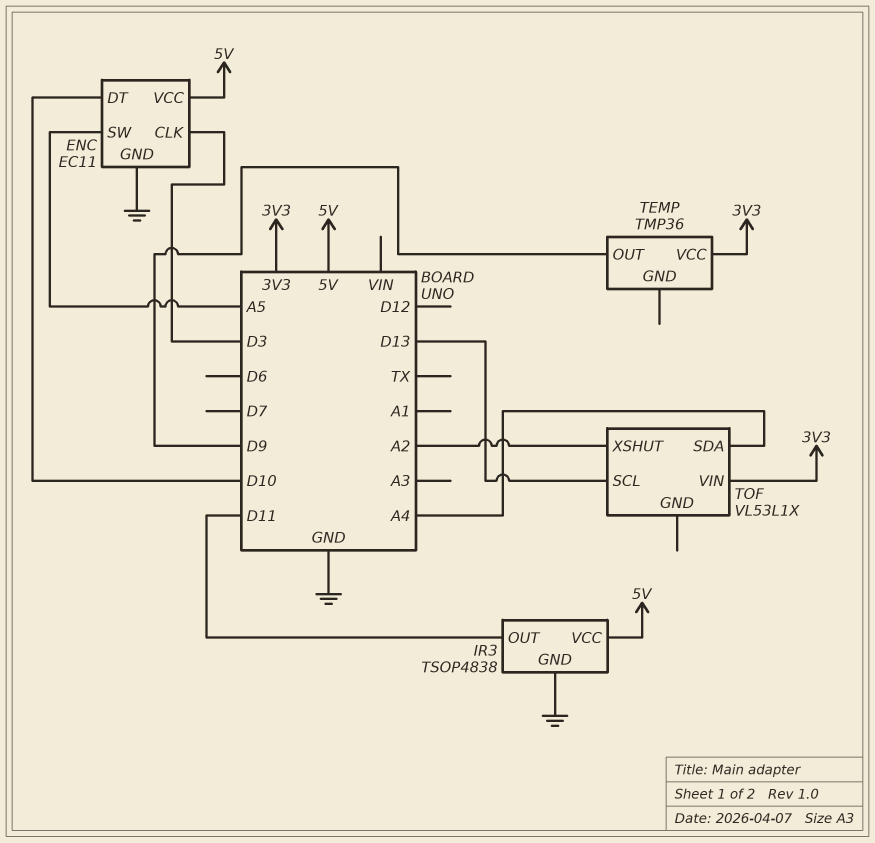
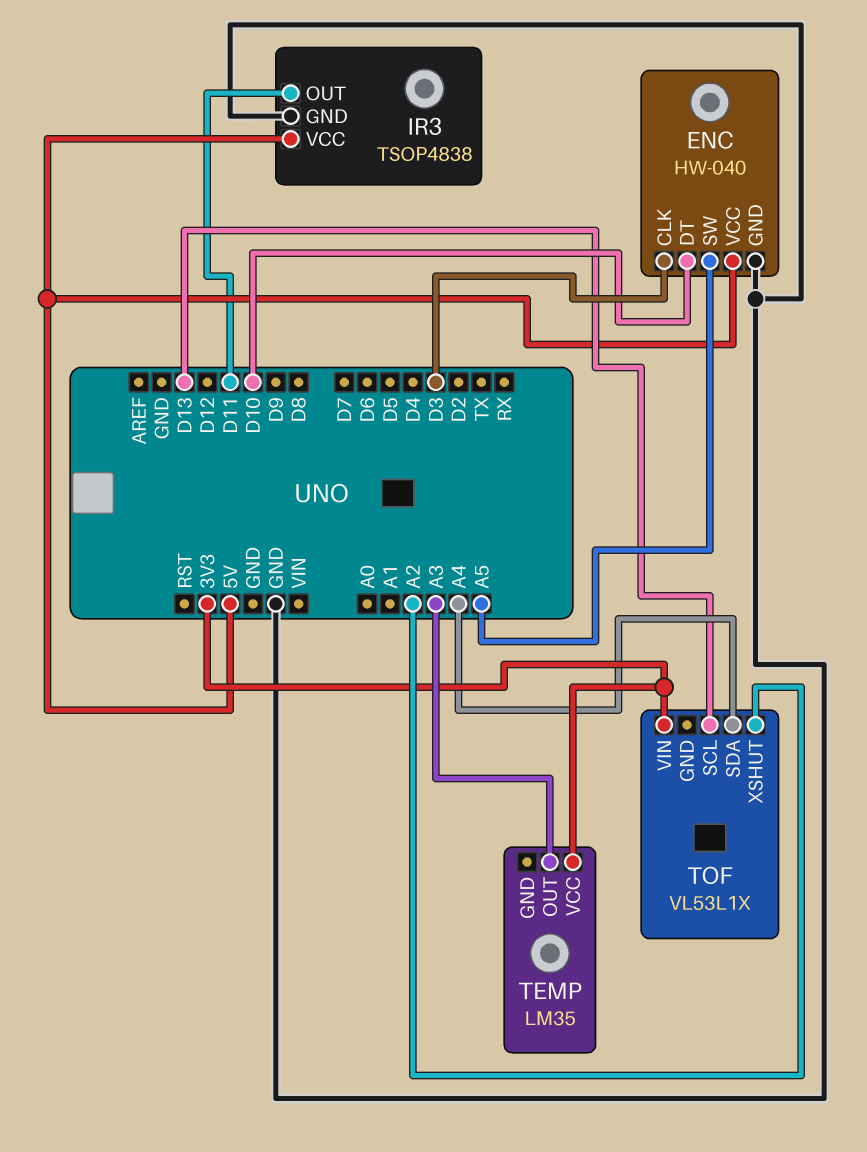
ENC: EC11 -> HW-040
TEMP: TMP36 -> LM35
TEMP pin OUT: D9 -> A3

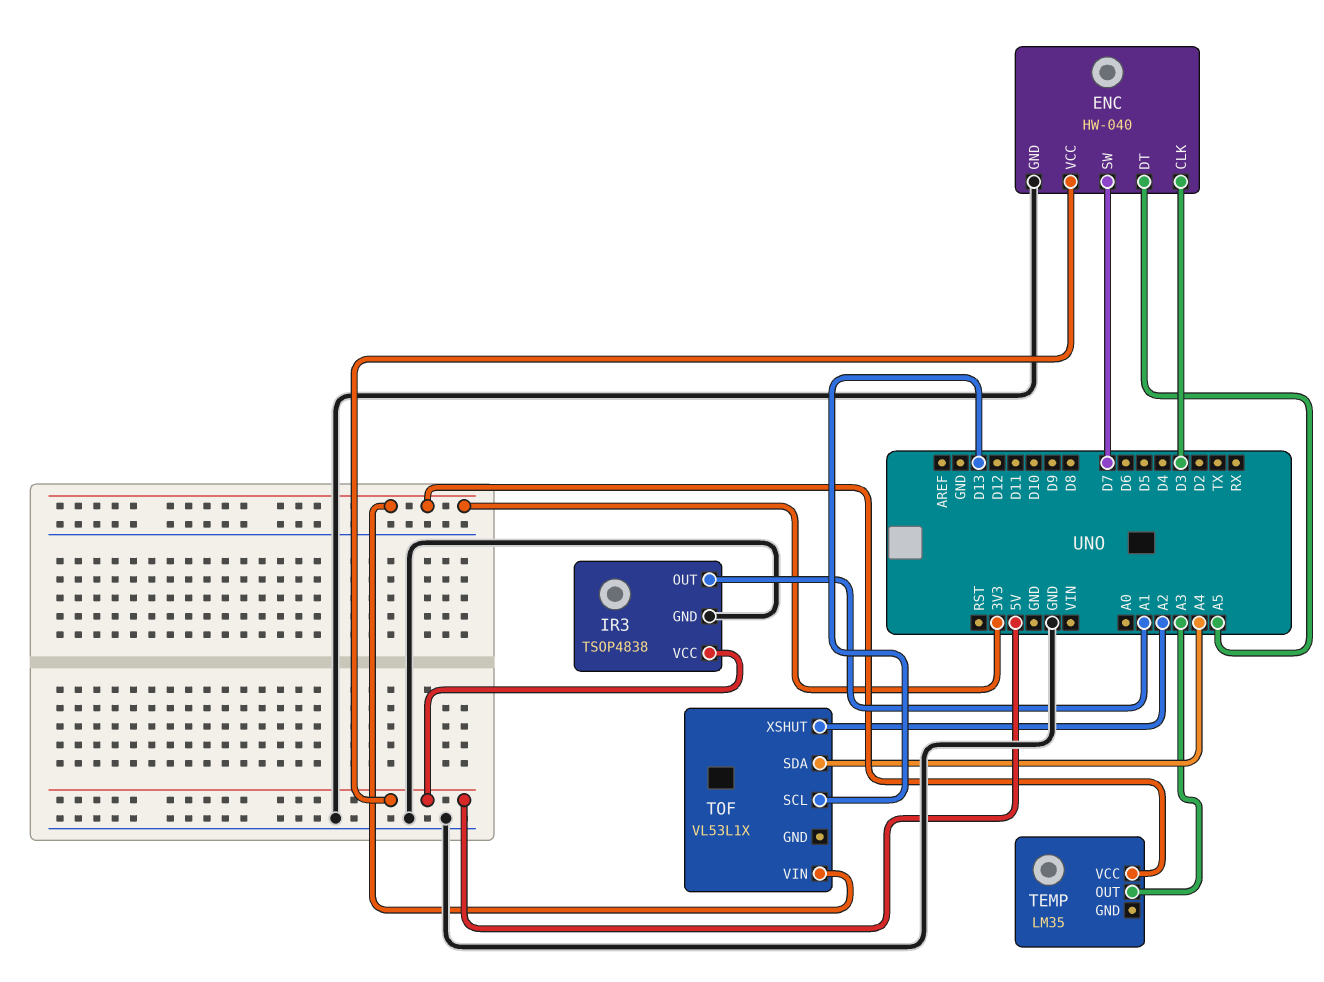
ENC pin DT: D10 -> A5
ENC pin SW: A5 -> D7
IR3 pin OUT: D11 -> A1

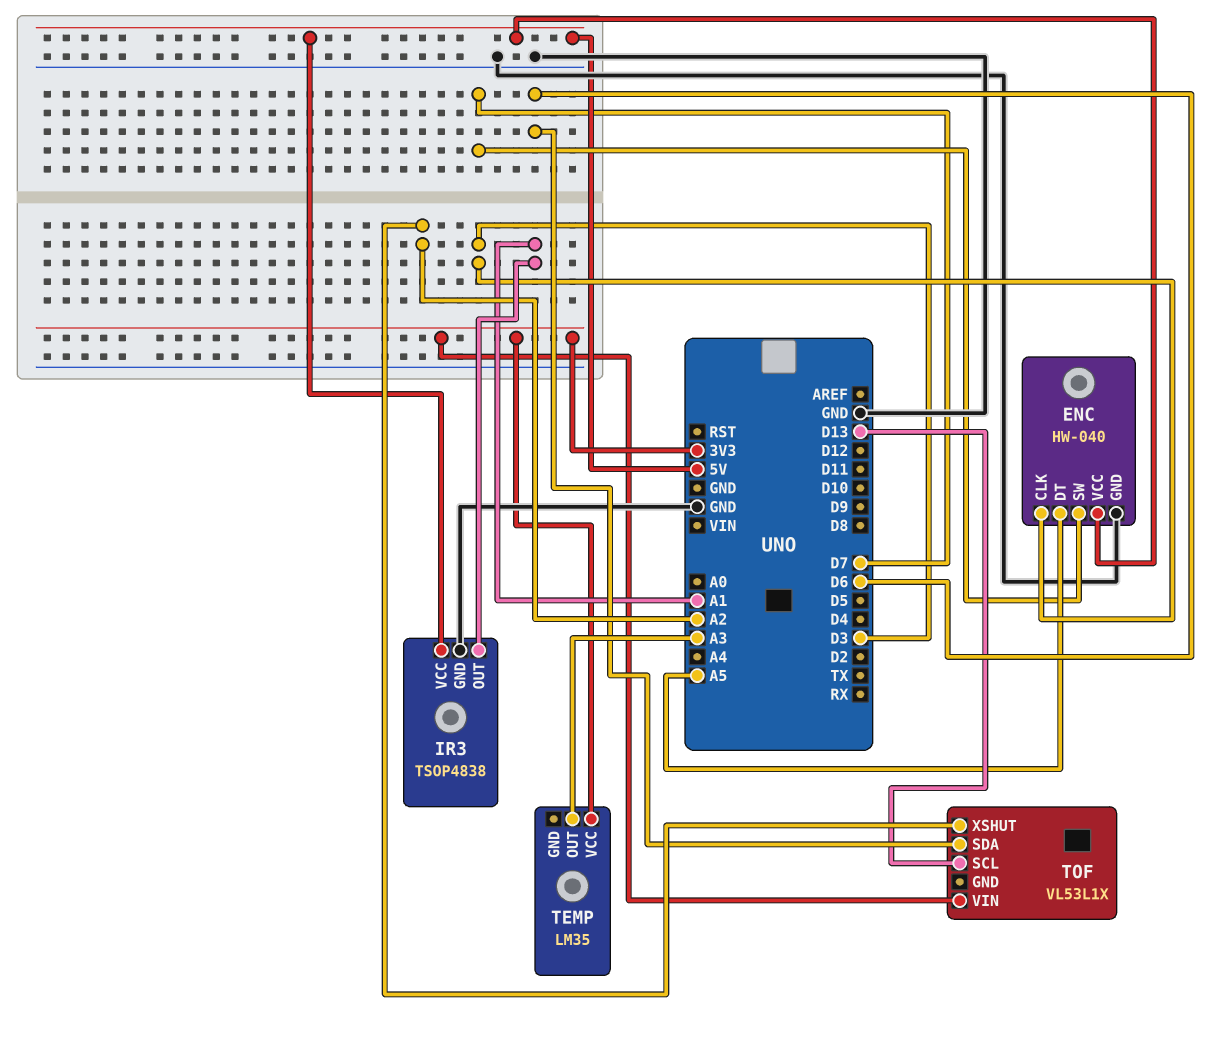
TOF pin SDA: A4 -> D6

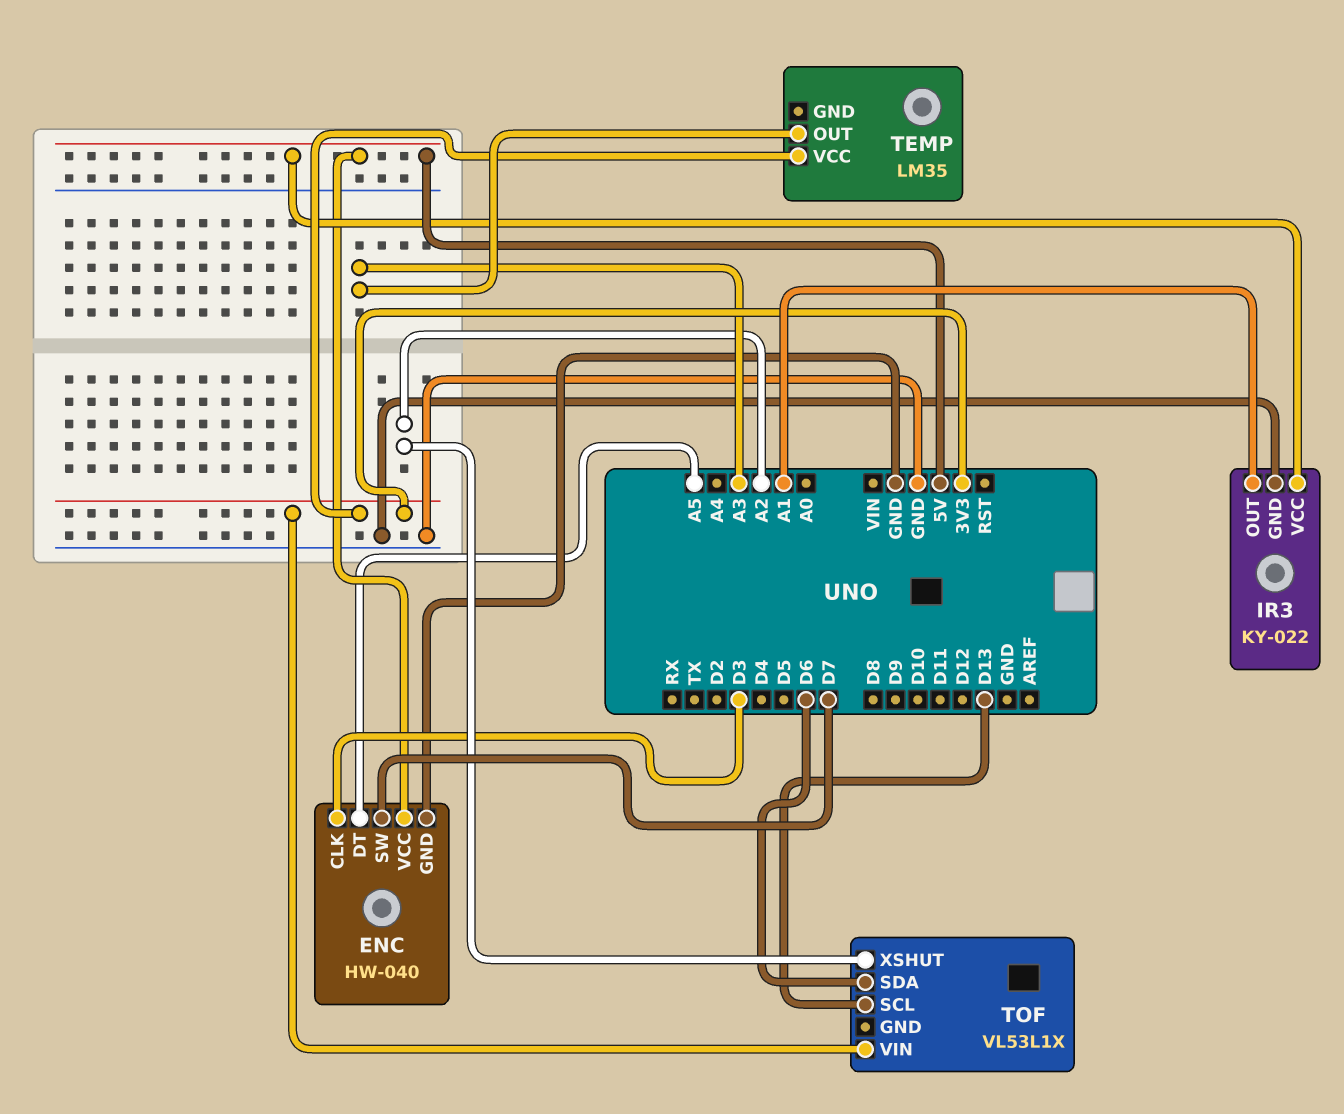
IR3: TSOP4838 -> KY-022

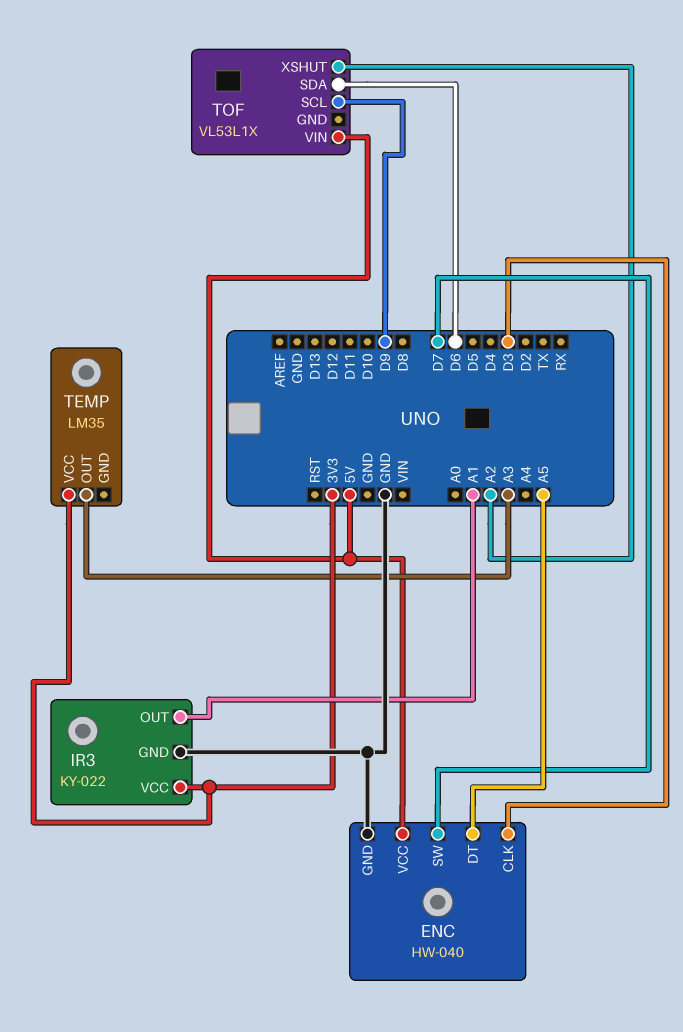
IR3 pin VCC: 5V -> 3V3
TOF pin SCL: D13 -> D9
TOF pin VIN: 3V3 -> 5V

